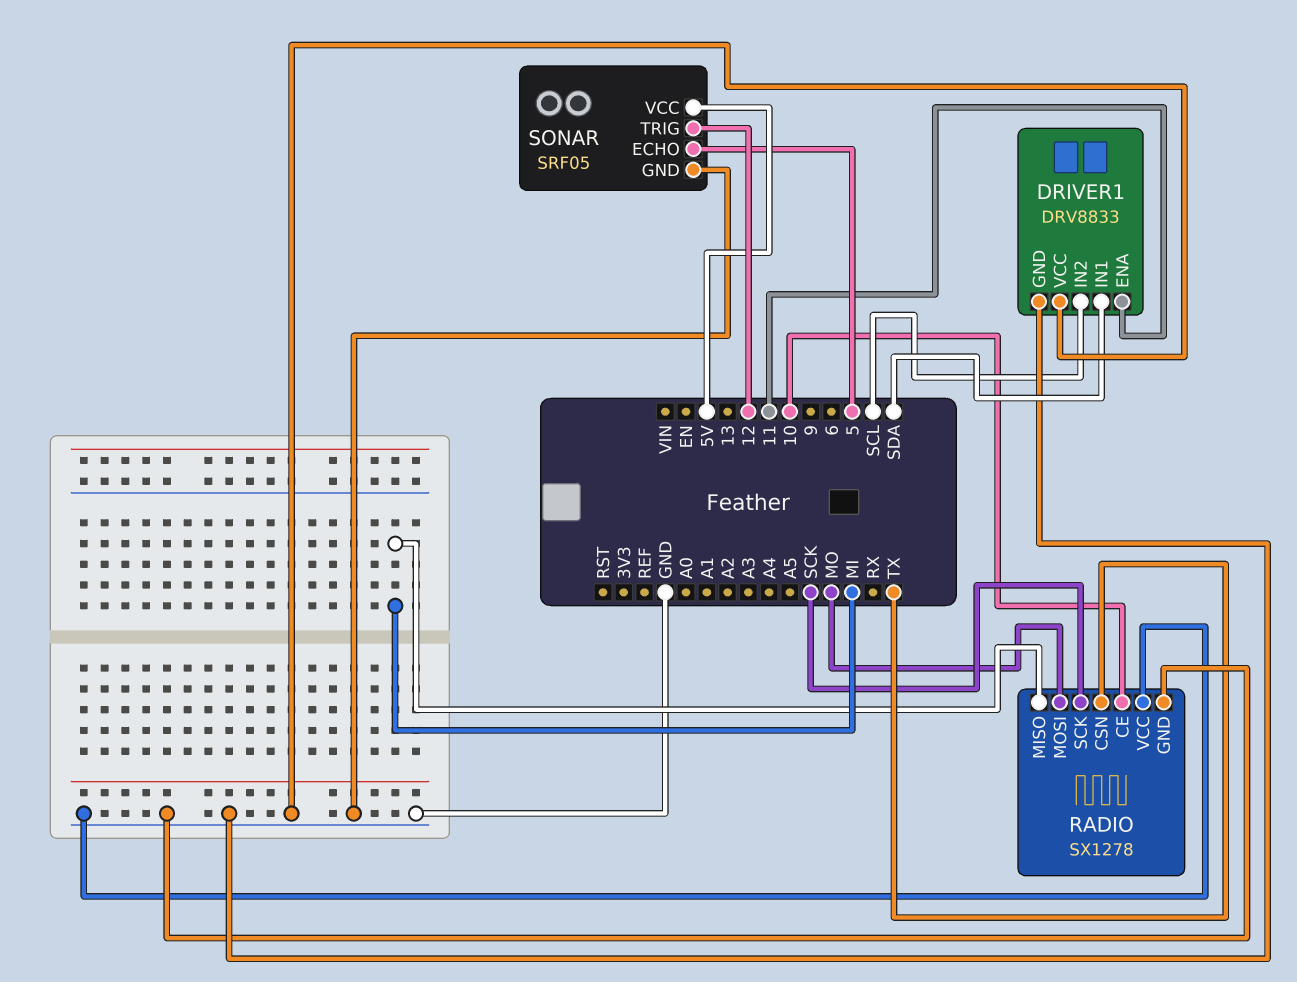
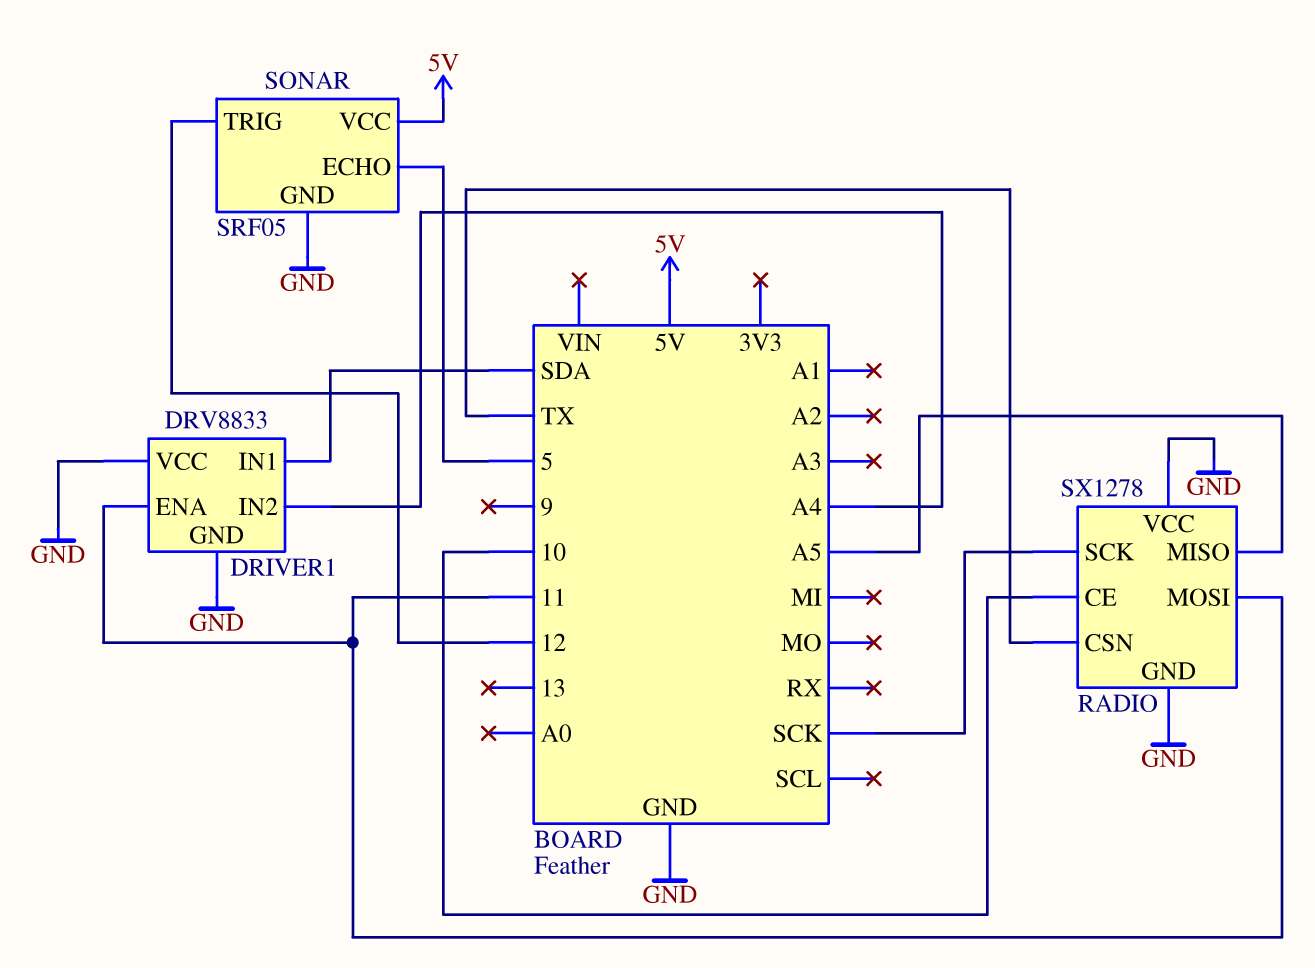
DRIVER1 pin IN2: SCL -> A4
RADIO pin MISO: MI -> A5
RADIO pin MOSI: MO -> 11

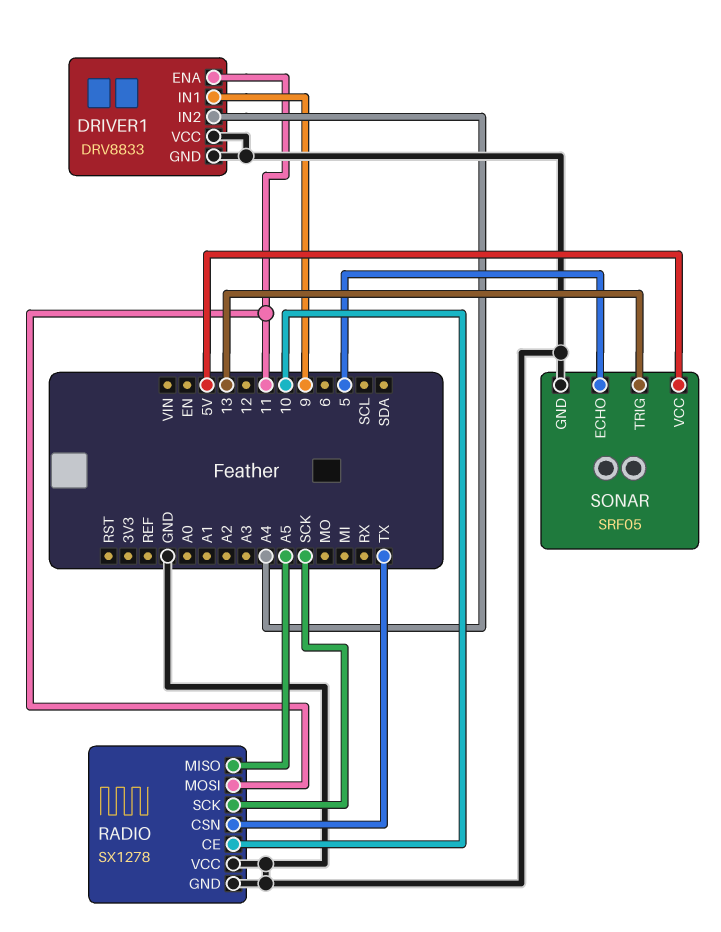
DRIVER1 pin IN1: SDA -> 9
SONAR pin TRIG: 12 -> 13

